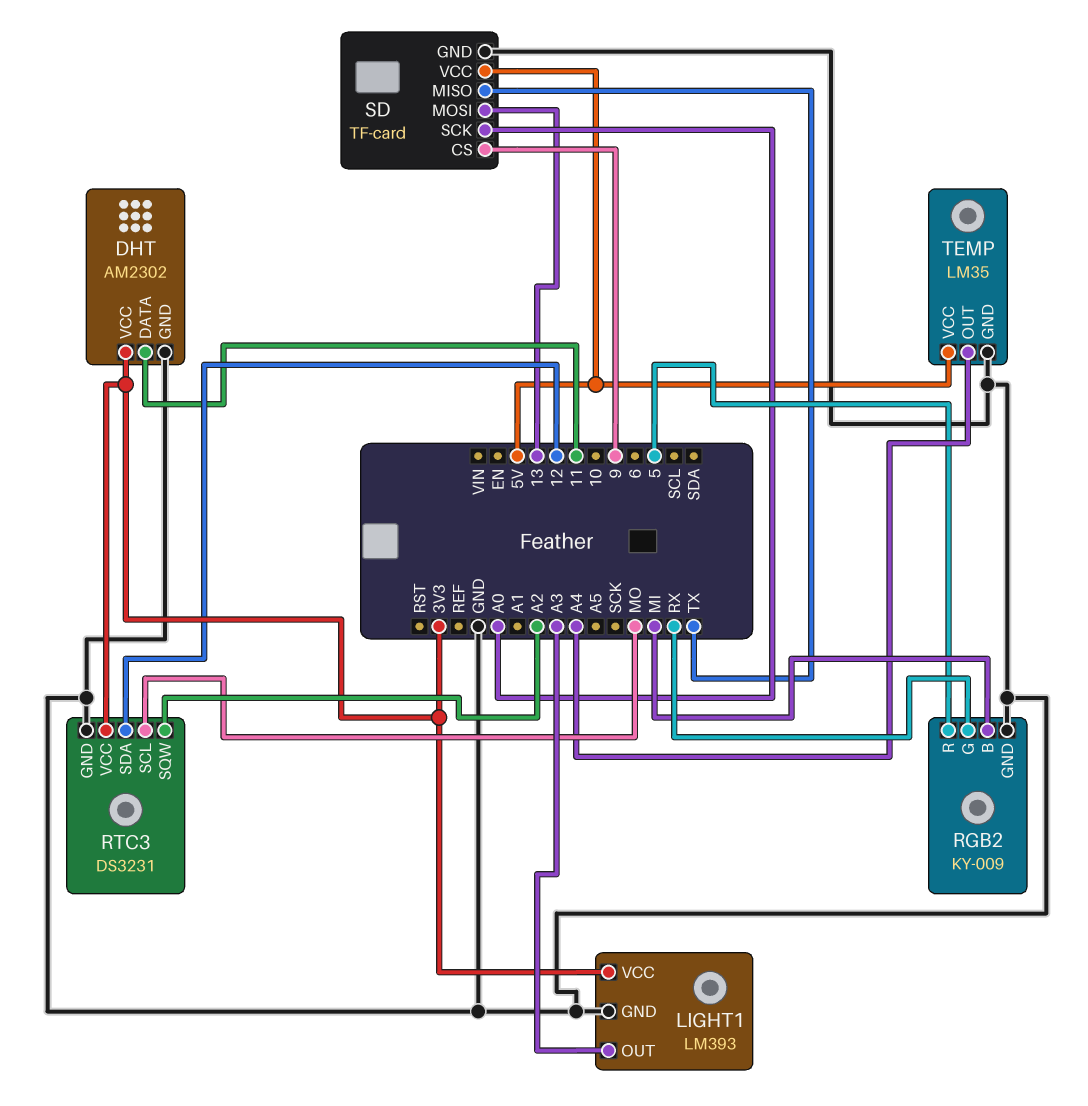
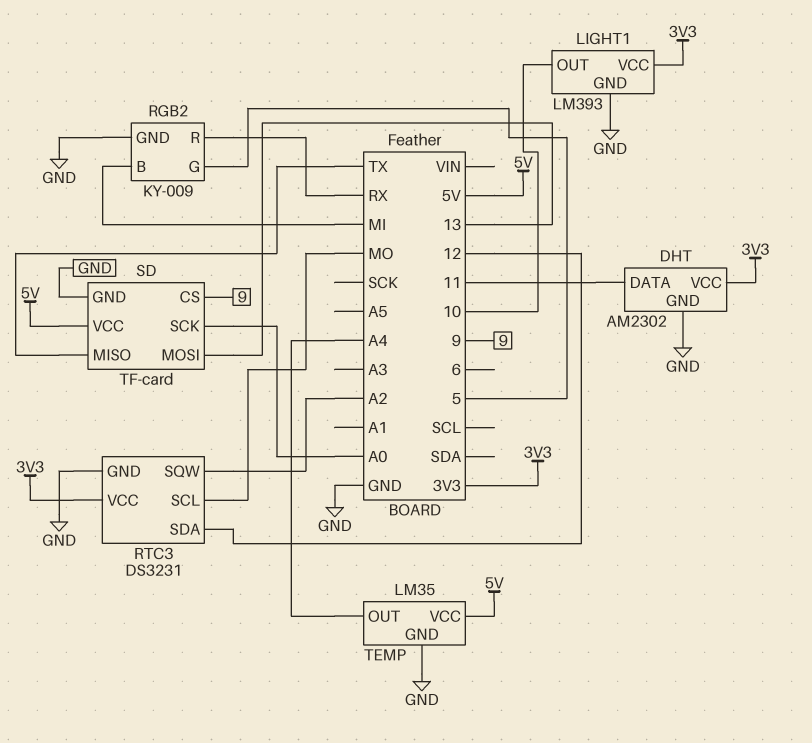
LIGHT1 pin OUT: A3 -> 10
RGB2 pin G: RX -> 5
RGB2 pin R: 5 -> RX

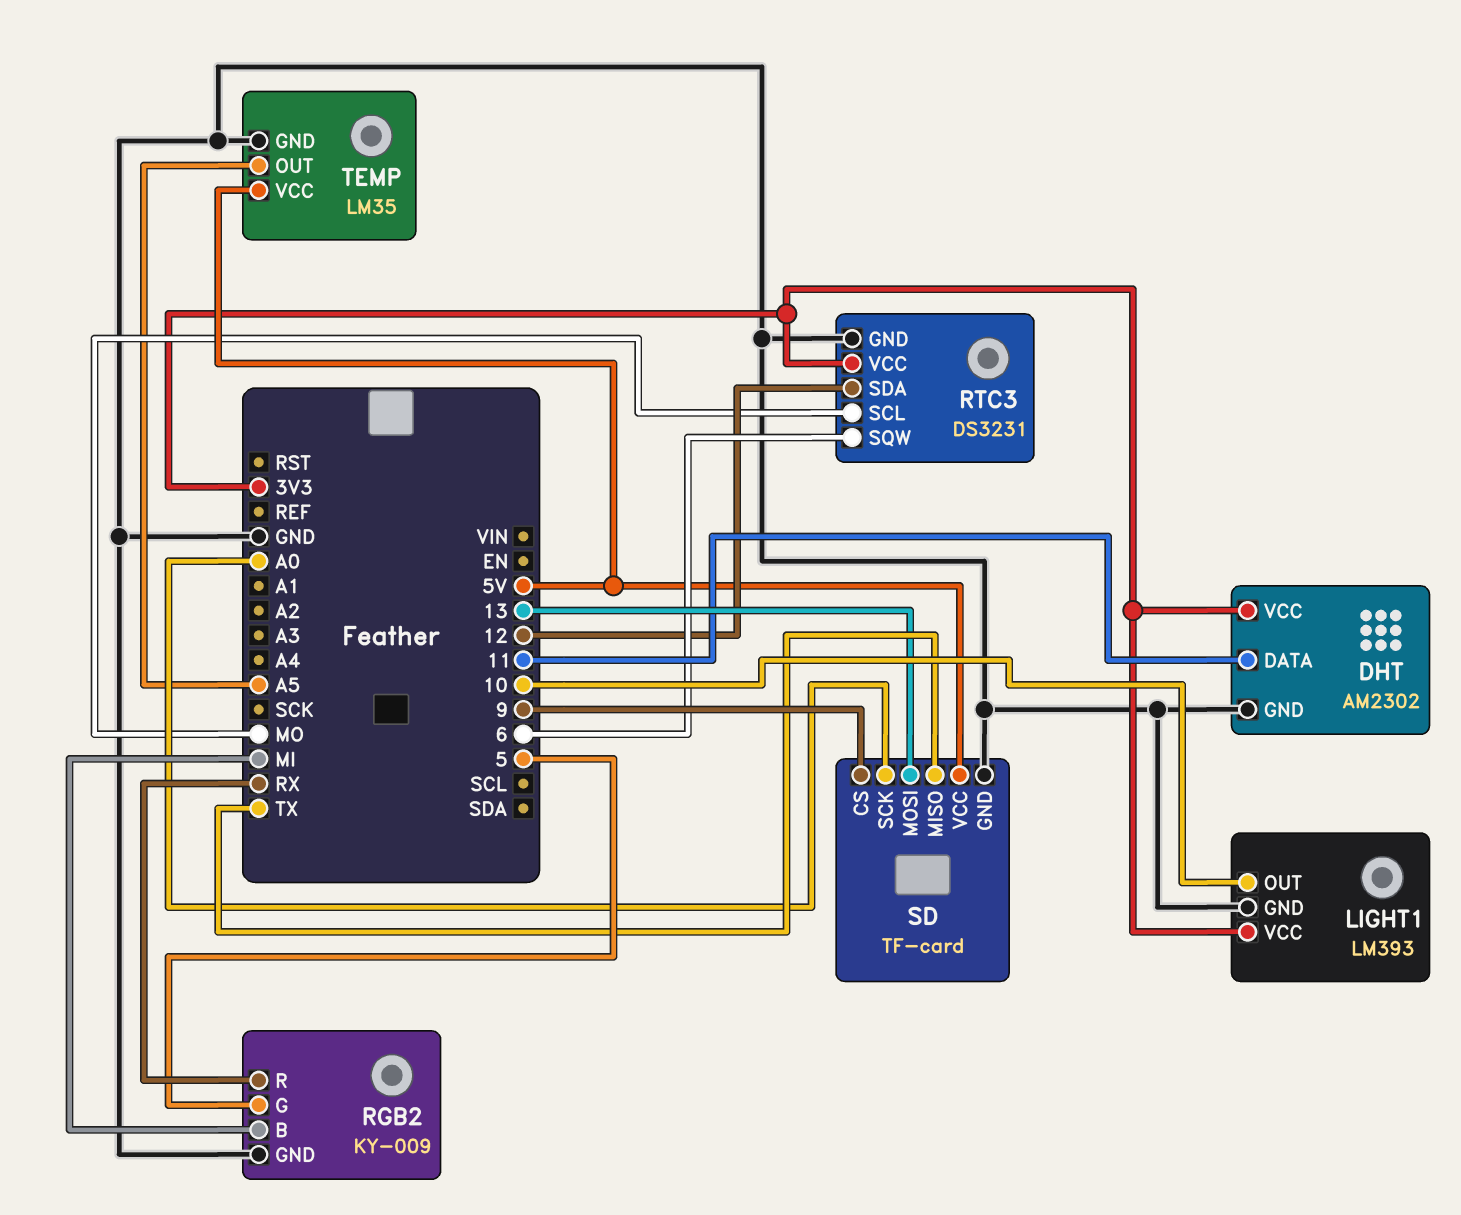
RTC3 pin SQW: A2 -> 6
TEMP pin OUT: A4 -> A5

